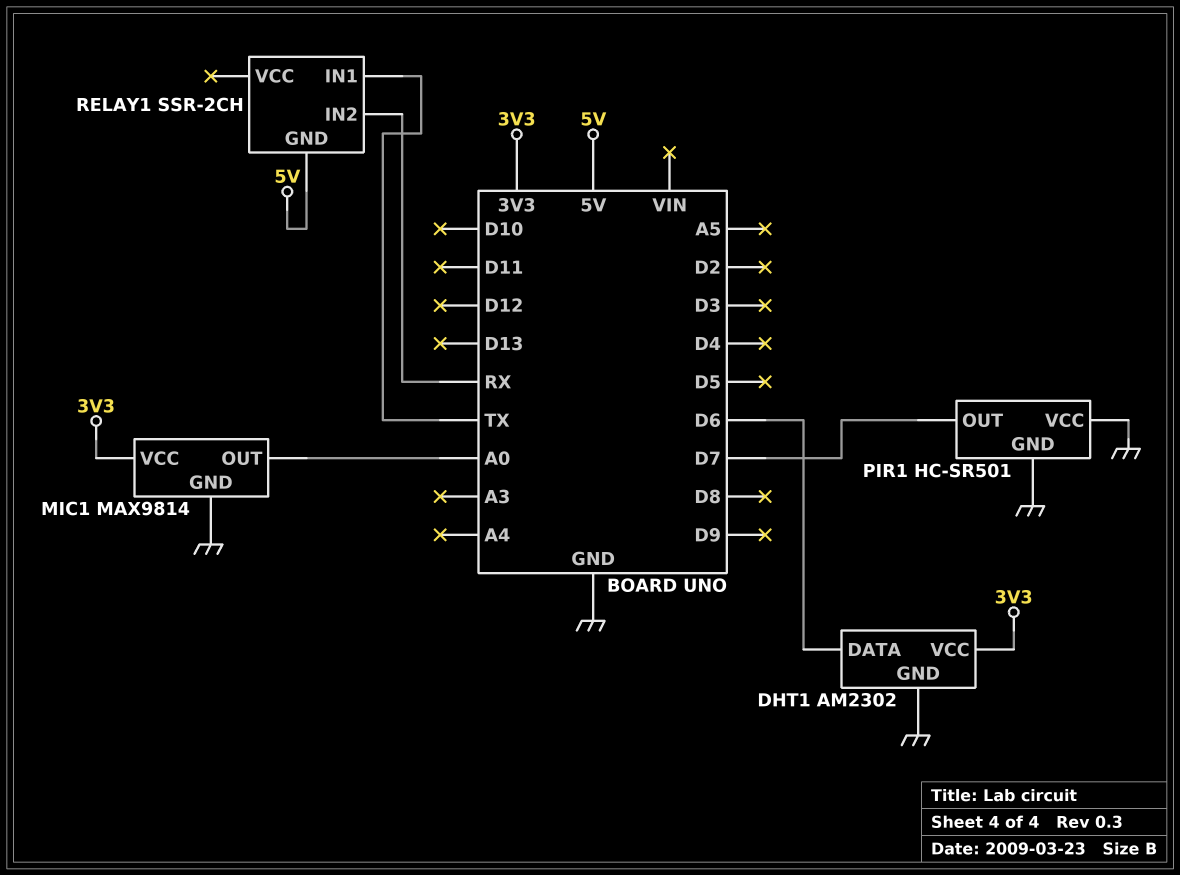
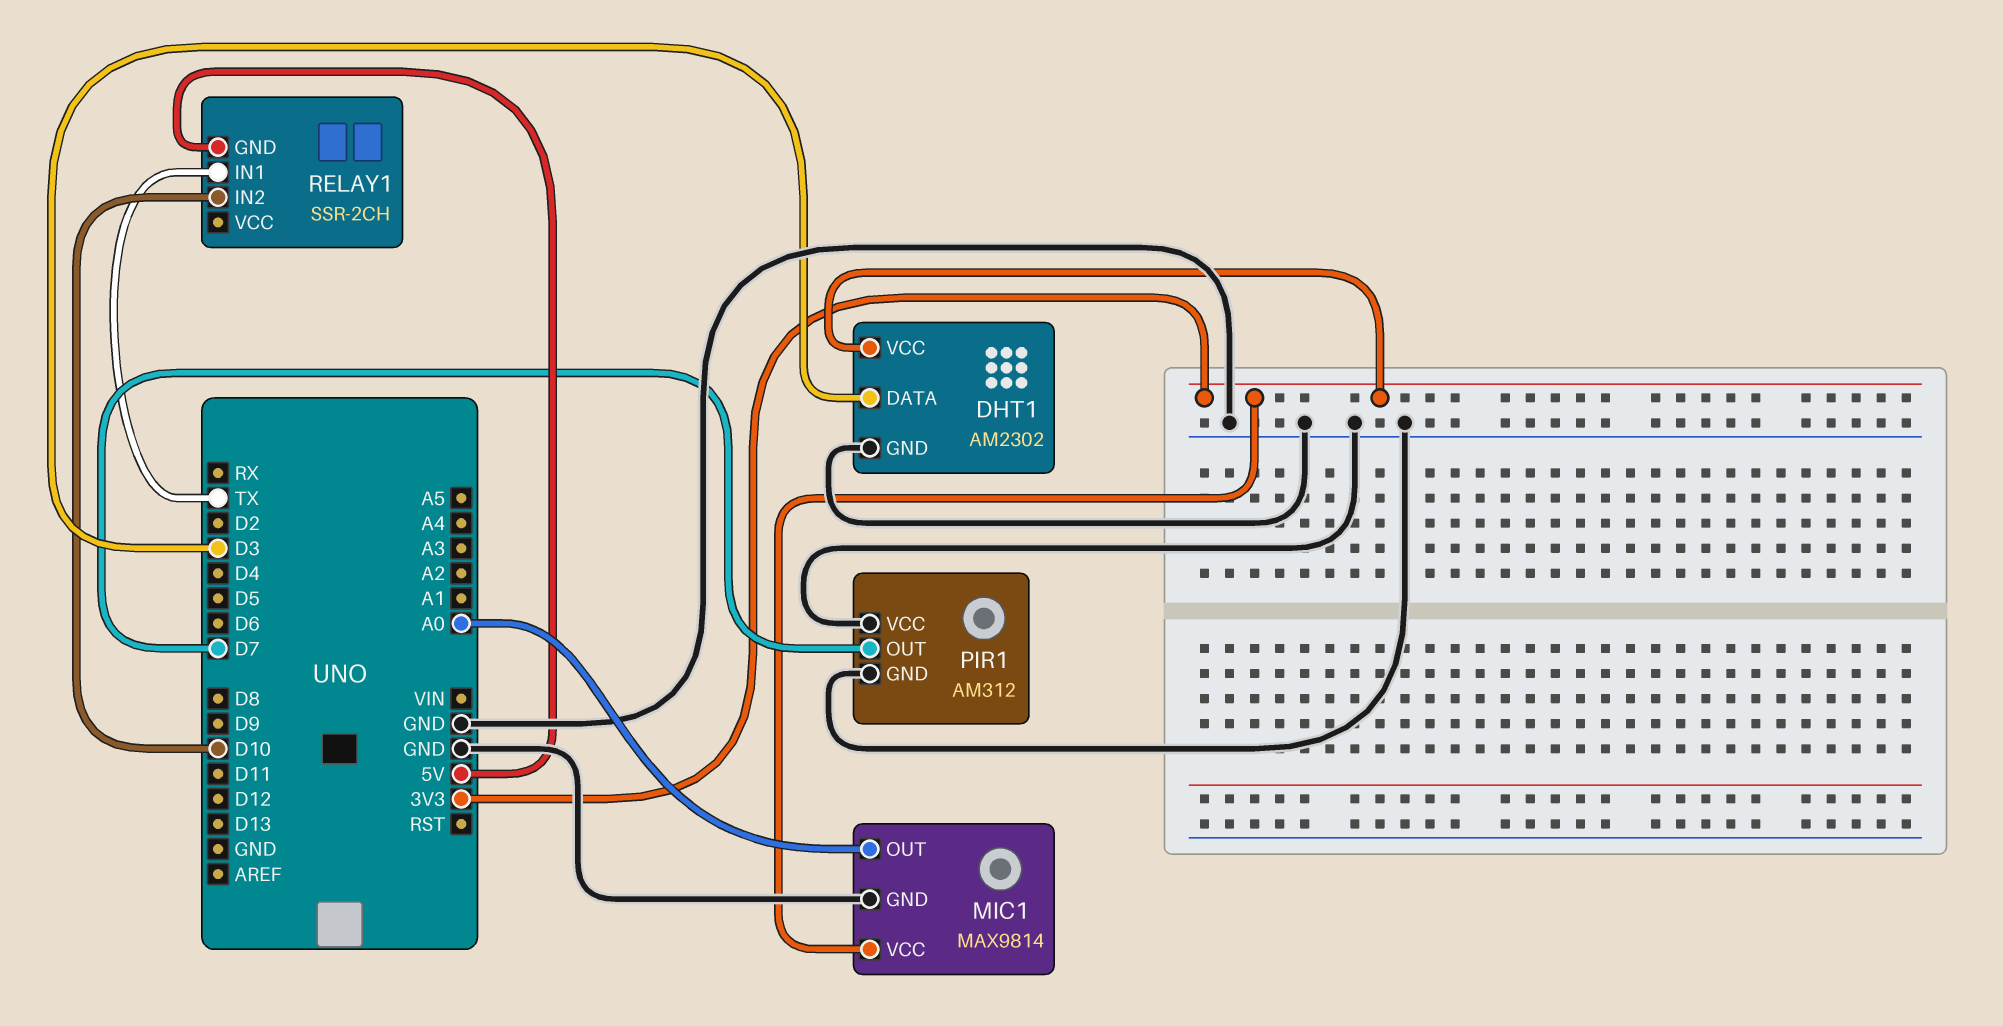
DHT1 pin DATA: D6 -> D3
PIR1: HC-SR501 -> AM312
RELAY1 pin IN2: RX -> D10

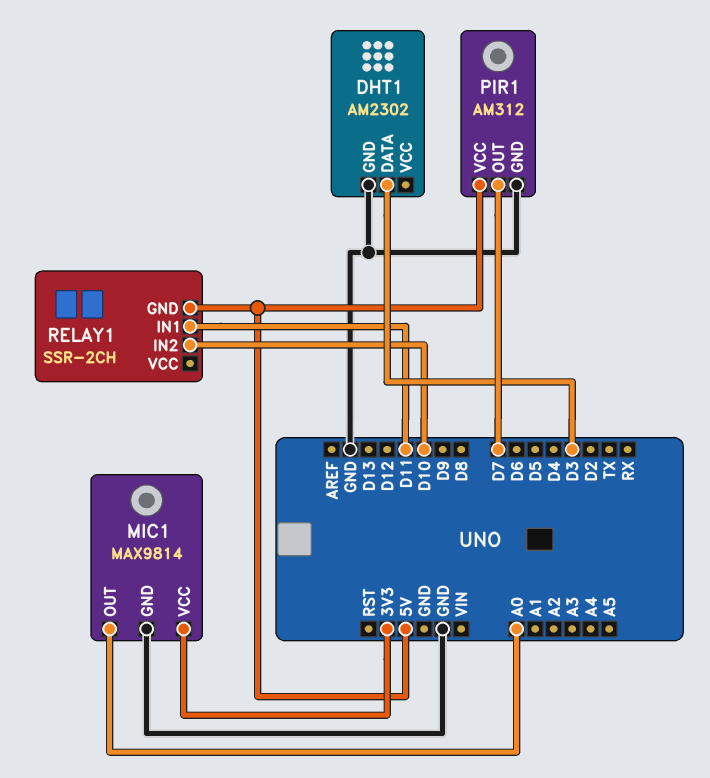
DHT1 pin VCC: 3V3 -> none
PIR1 pin VCC: GND -> 5V
RELAY1 pin IN1: TX -> D11

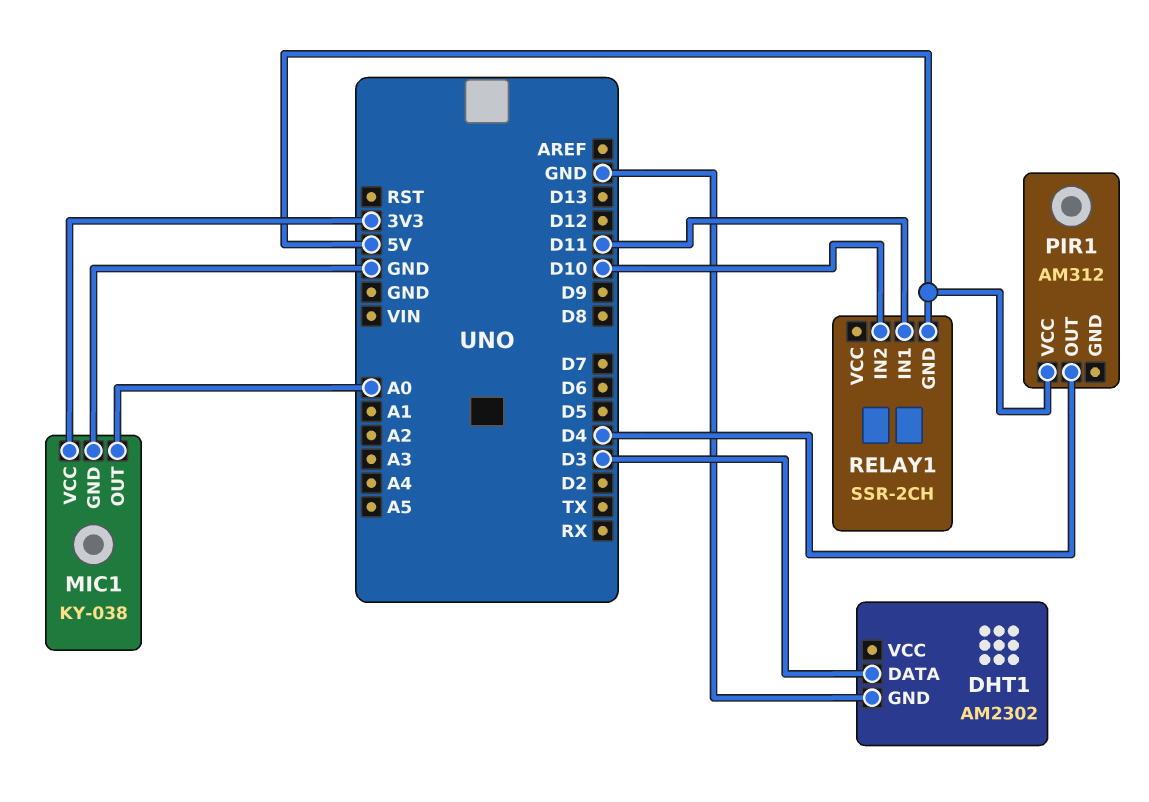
MIC1: MAX9814 -> KY-038
PIR1 pin GND: GND -> none
PIR1 pin OUT: D7 -> D4

